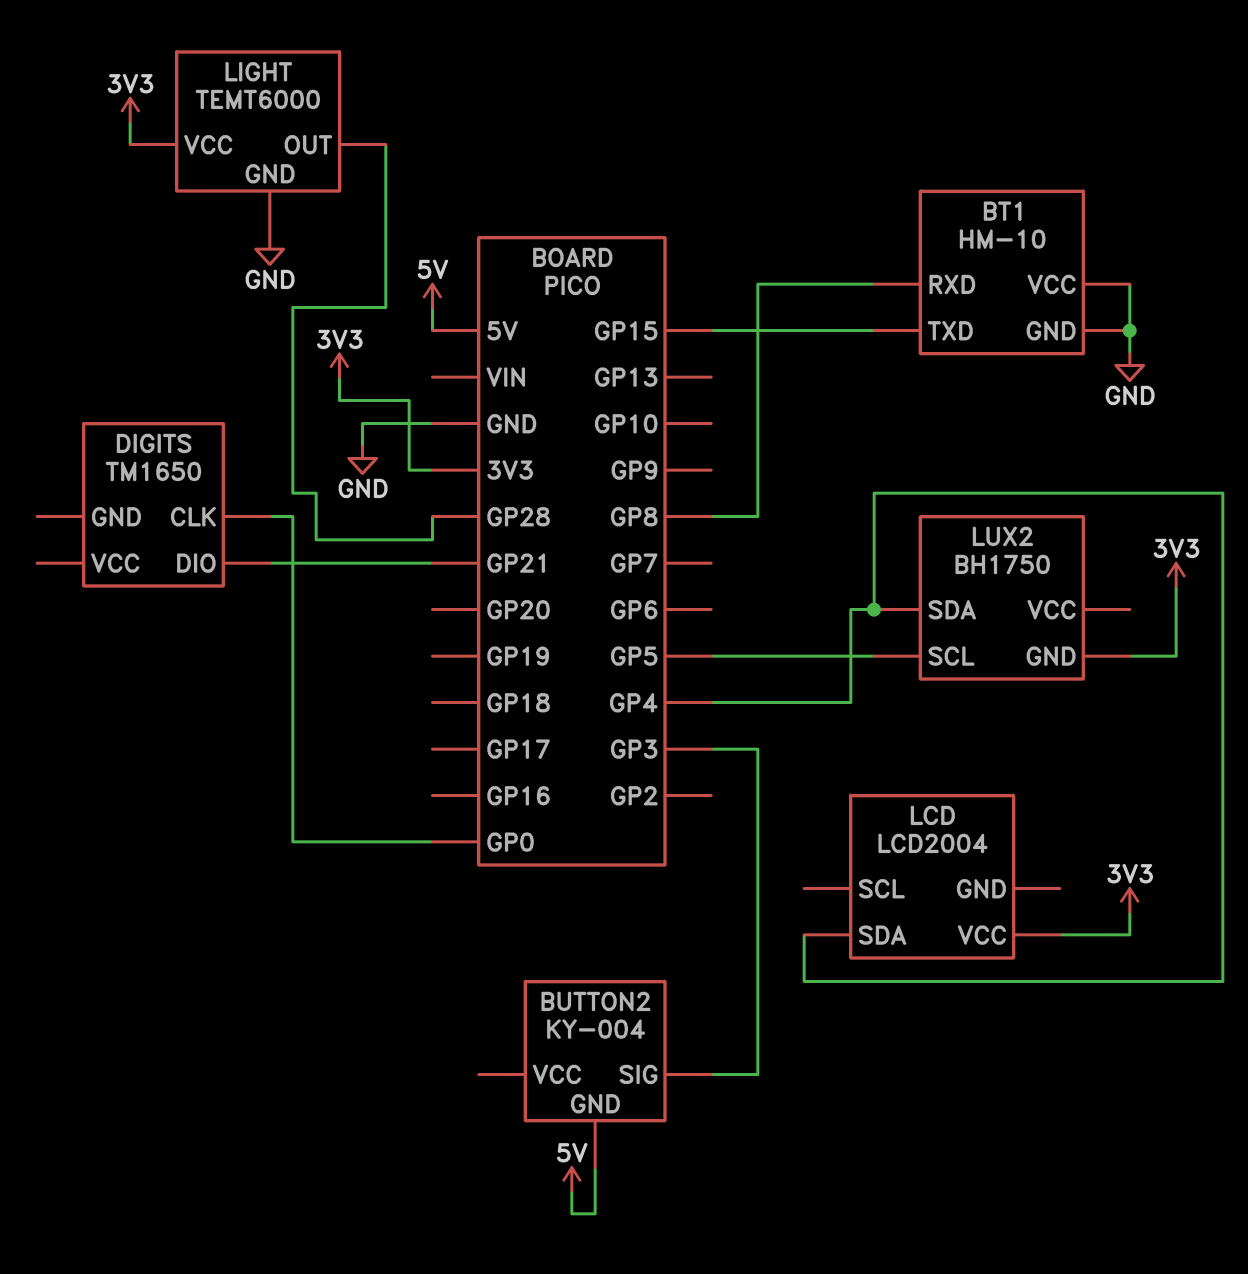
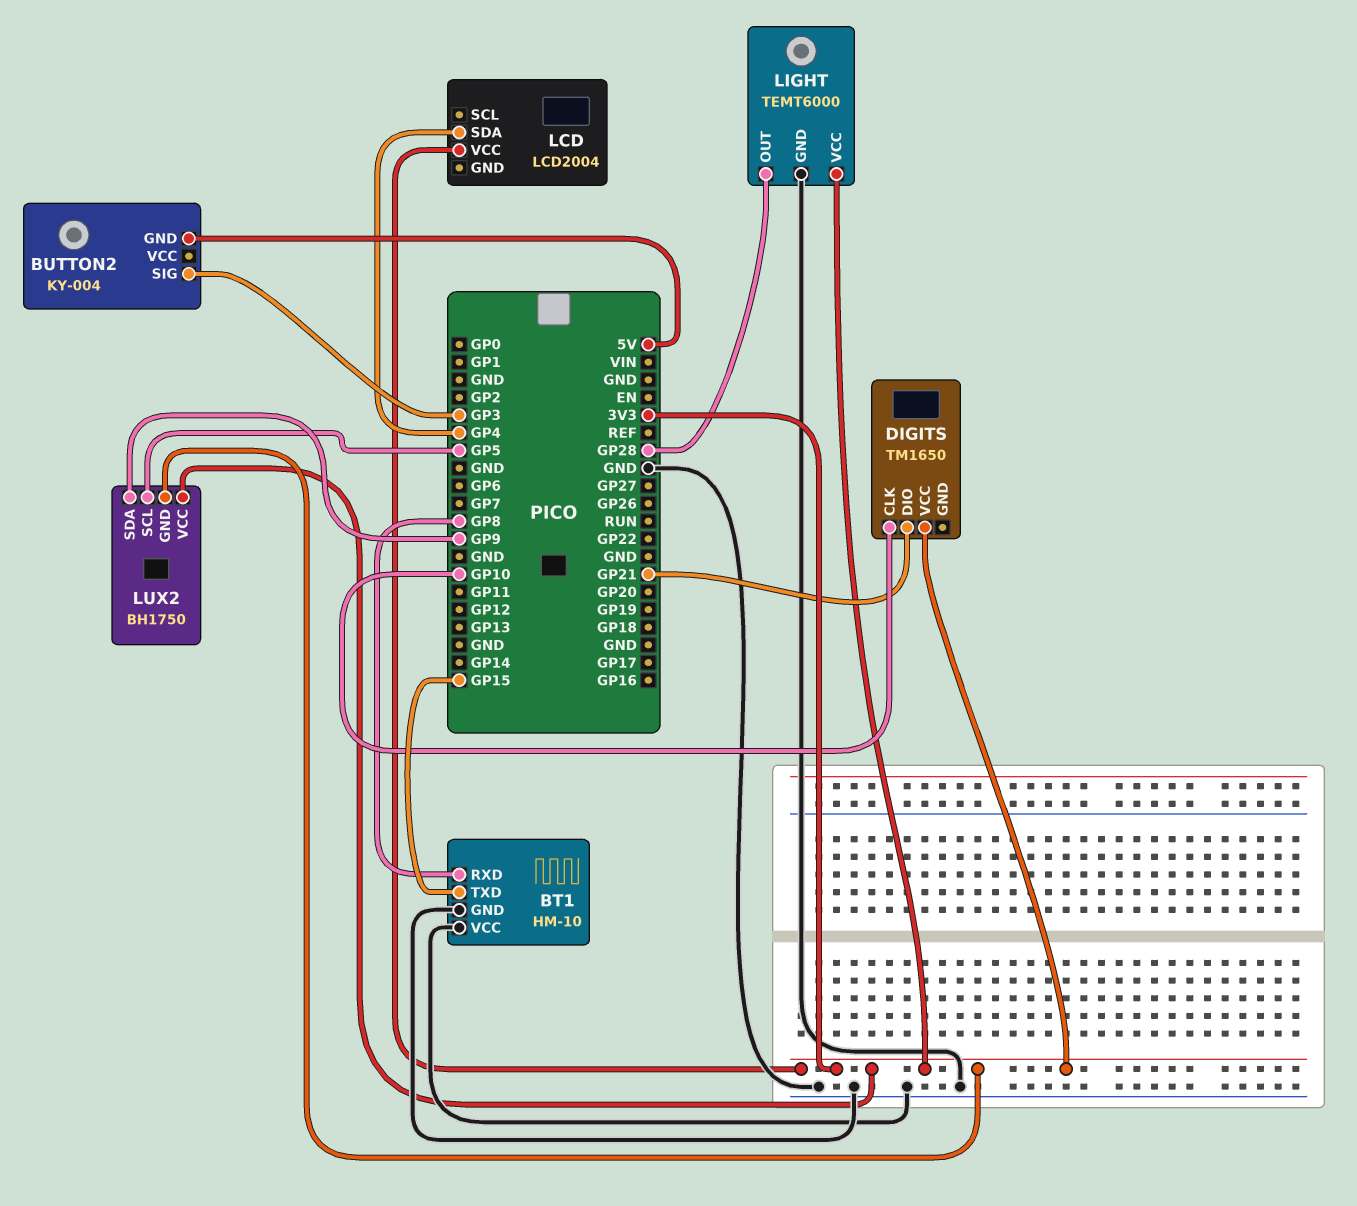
DIGITS pin CLK: GP0 -> GP10
DIGITS pin VCC: none -> 3V3
LUX2 pin SDA: GP4 -> GP9
LUX2 pin VCC: none -> 3V3

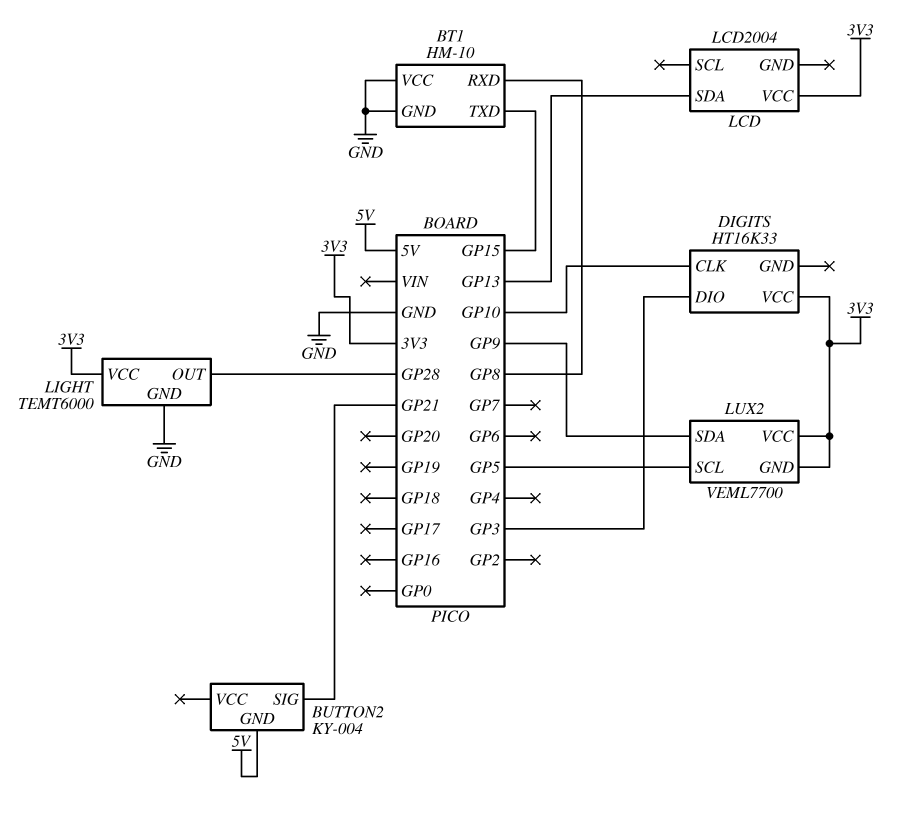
BUTTON2 pin SIG: GP3 -> GP21
DIGITS: TM1650 -> HT16K33
DIGITS pin DIO: GP21 -> GP3
LCD pin SDA: GP4 -> GP13
LUX2: BH1750 -> VEML7700

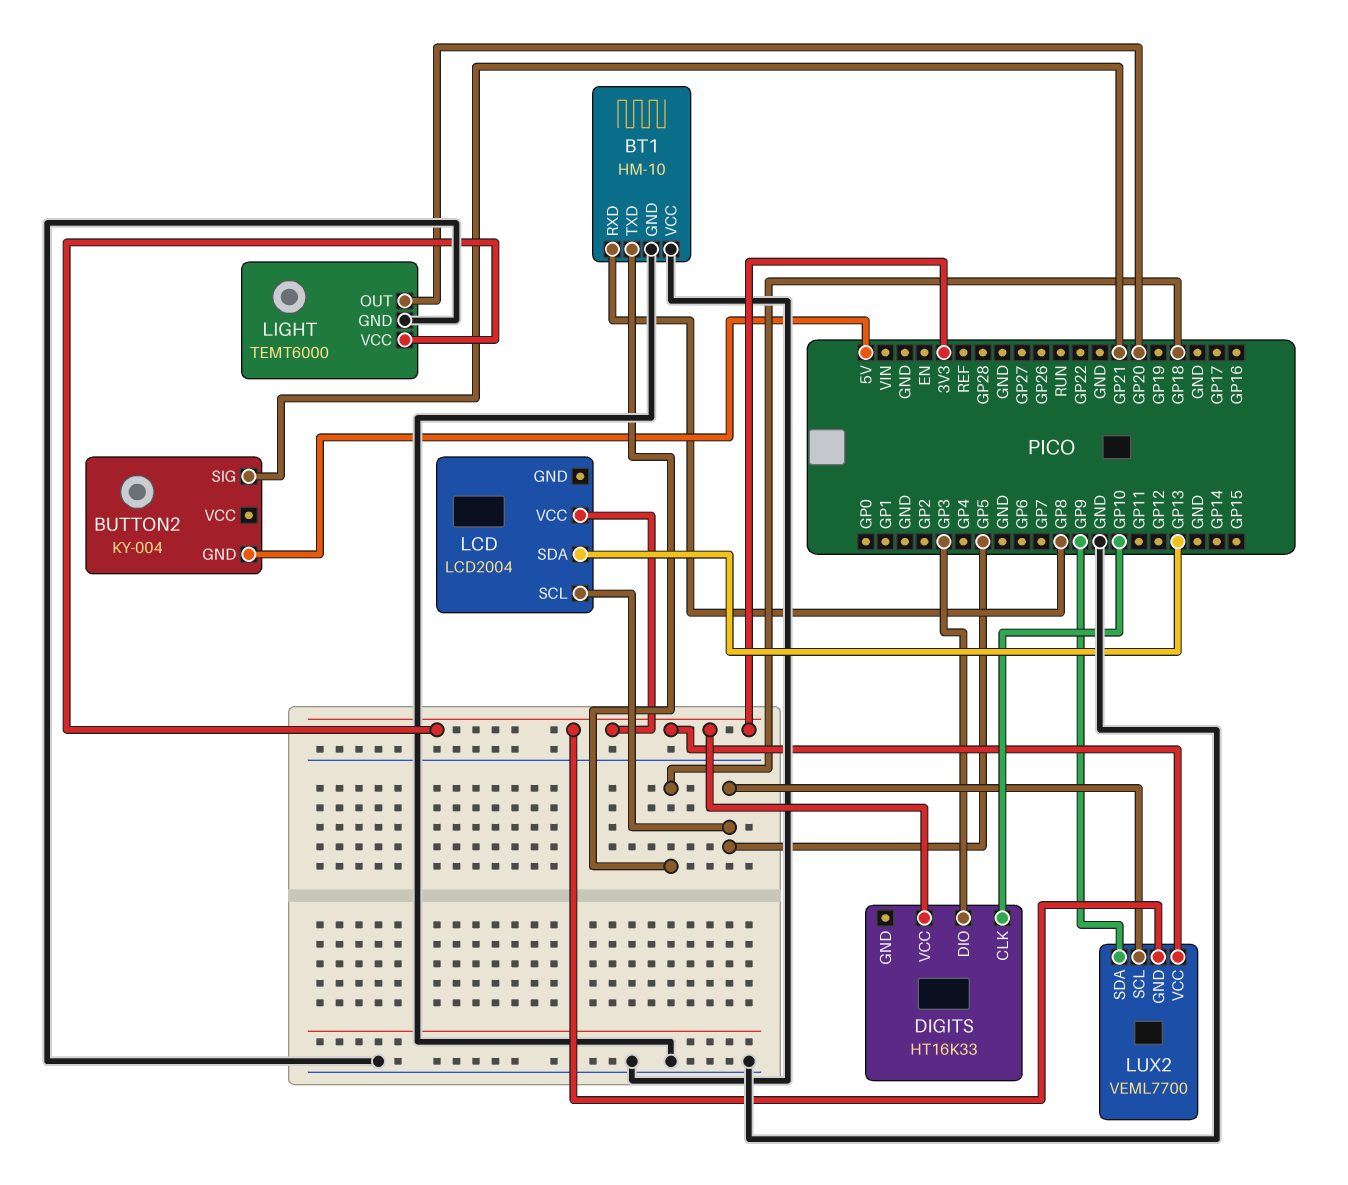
BT1 pin TXD: GP15 -> GP18
LCD pin SCL: none -> GP5
LIGHT pin OUT: GP28 -> GP20

